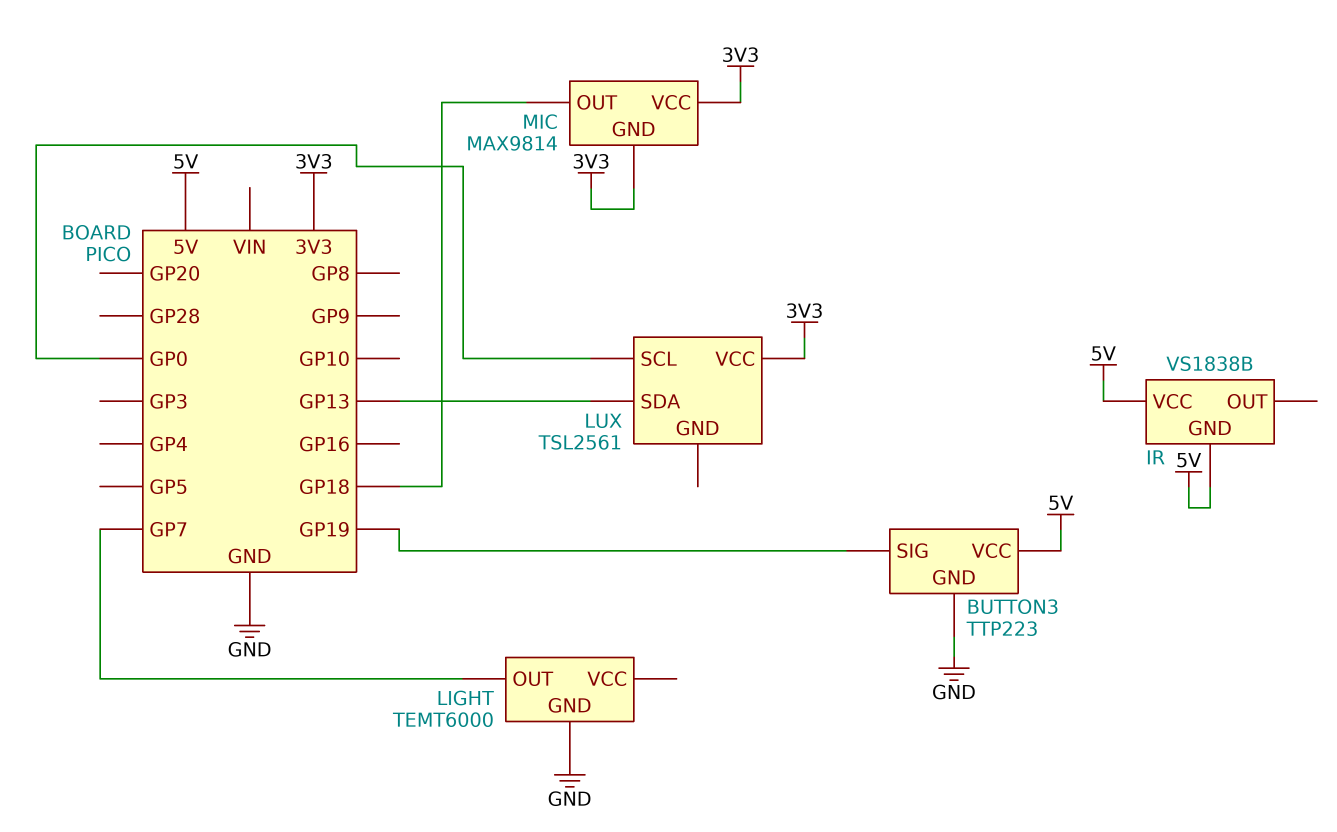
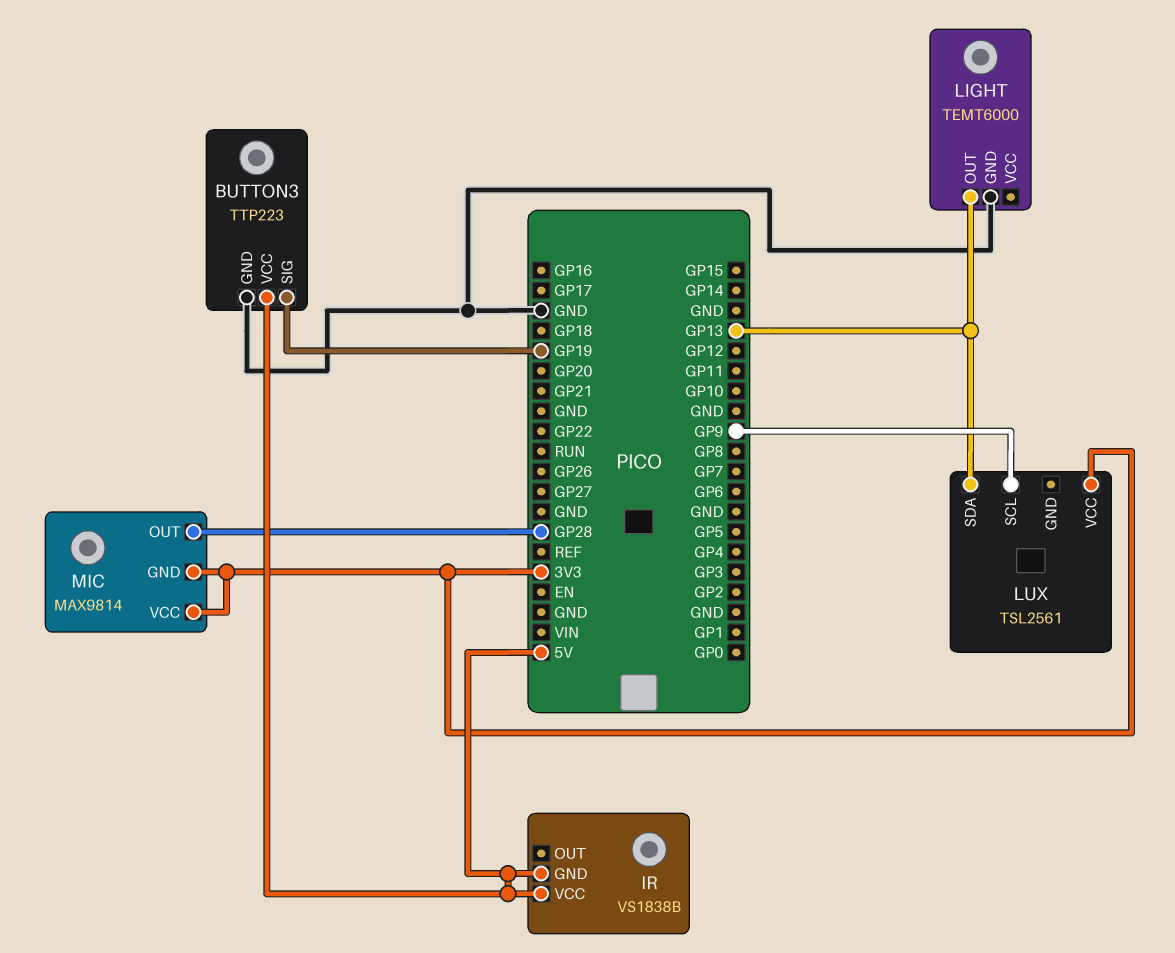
LIGHT pin OUT: GP7 -> GP13
LUX pin SCL: GP0 -> GP9
MIC pin OUT: GP18 -> GP28

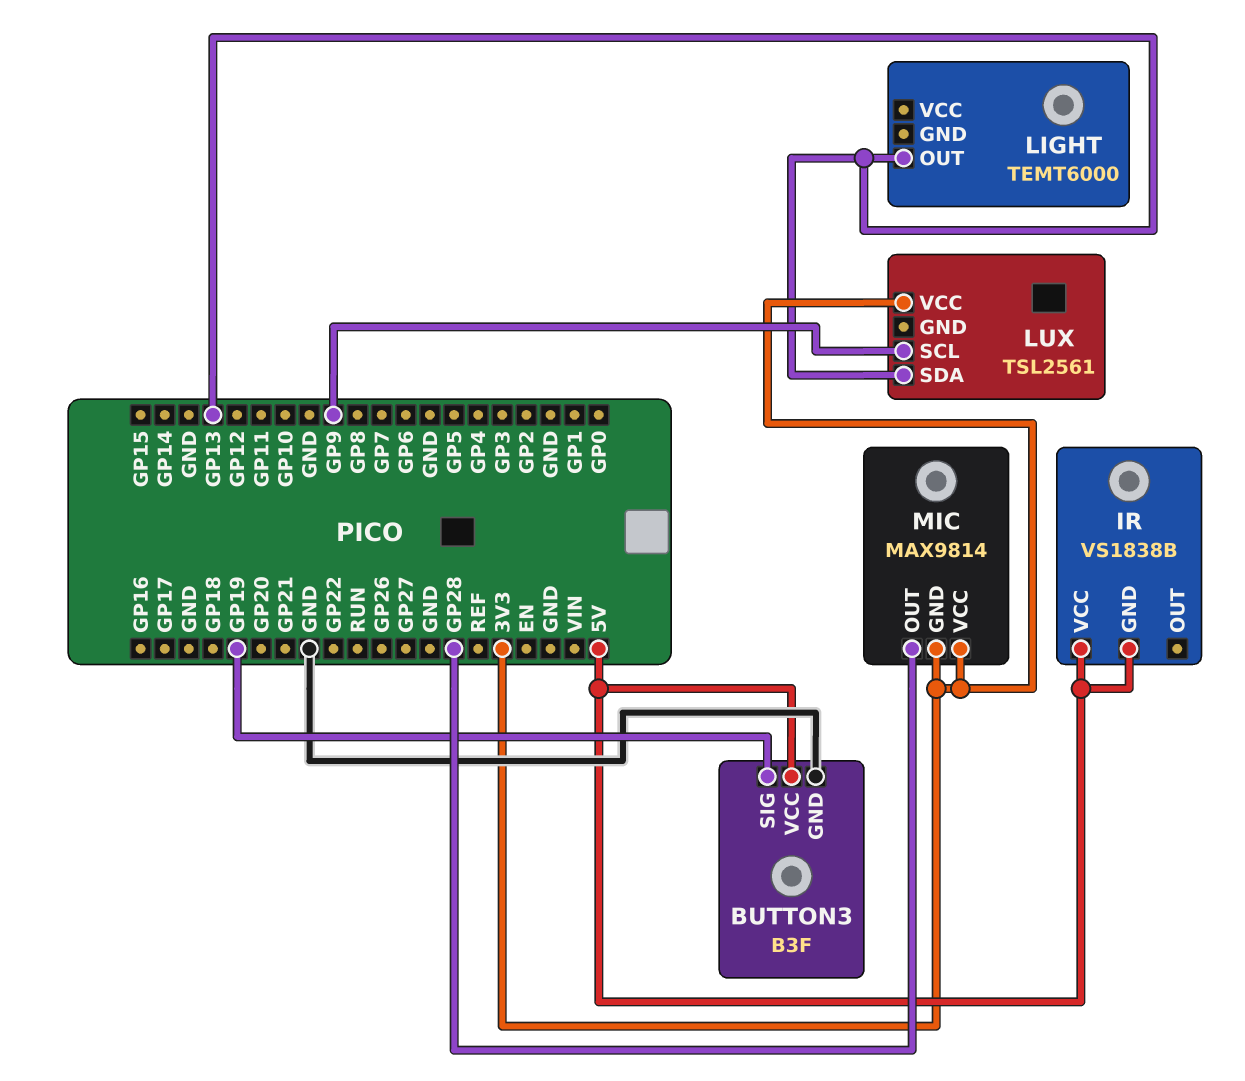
BUTTON3: TTP223 -> B3F
LIGHT pin GND: GND -> none

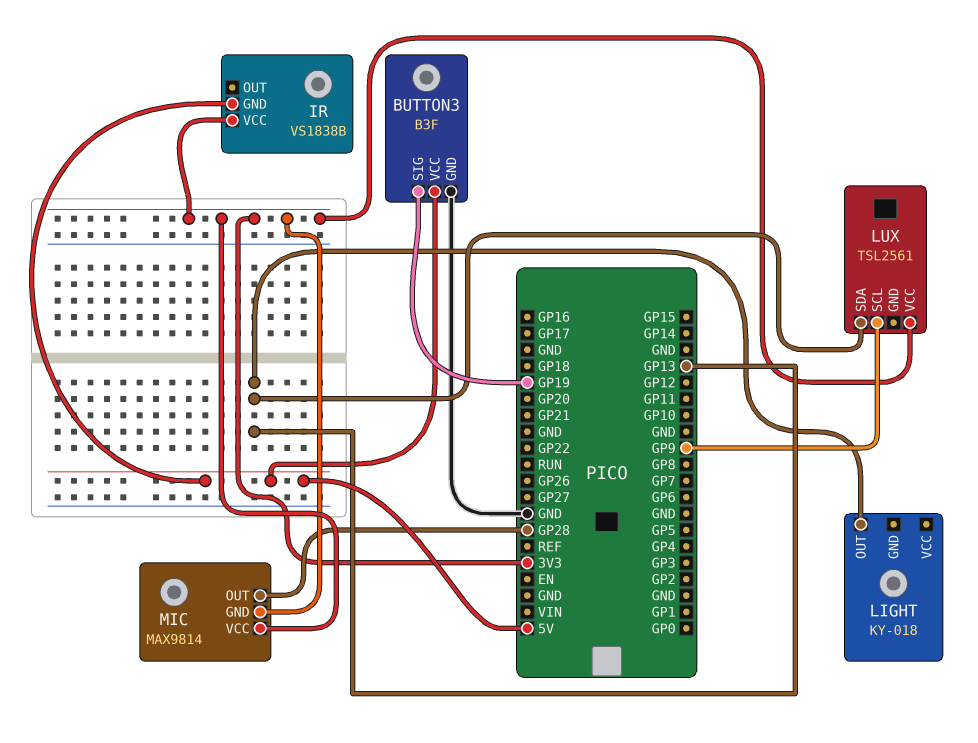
IR pin VCC: 5V -> 3V3
LIGHT: TEMT6000 -> KY-018

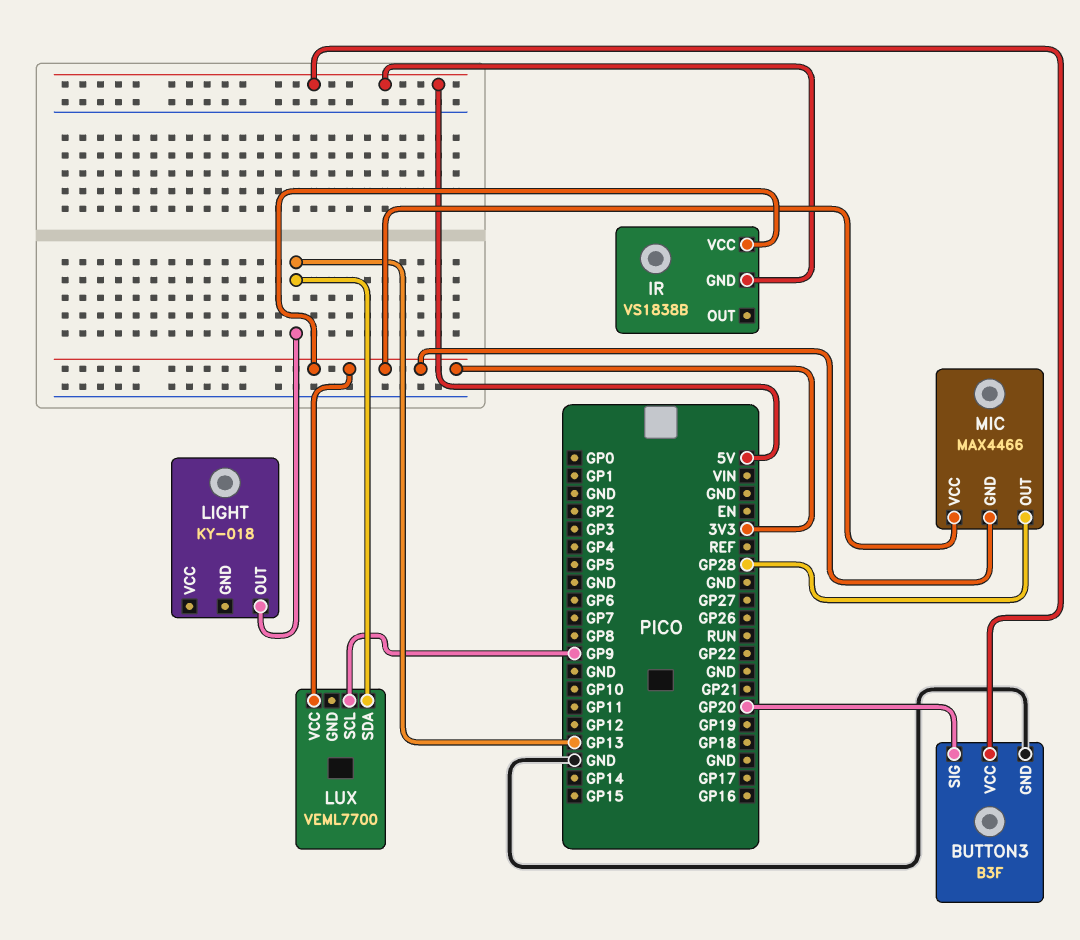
BUTTON3 pin SIG: GP19 -> GP20
LUX: TSL2561 -> VEML7700
MIC: MAX9814 -> MAX4466

